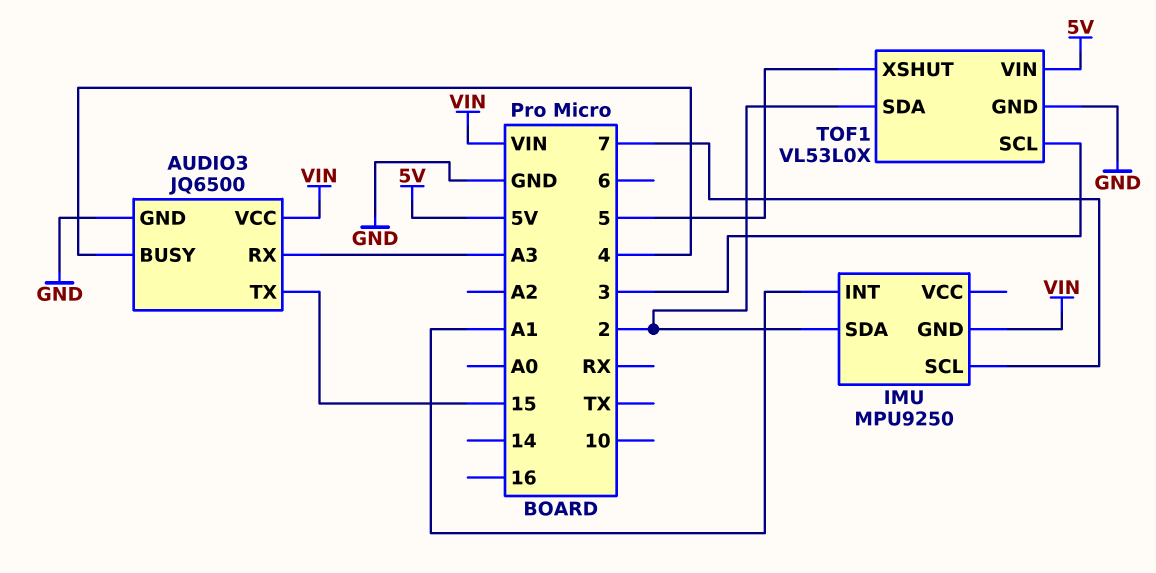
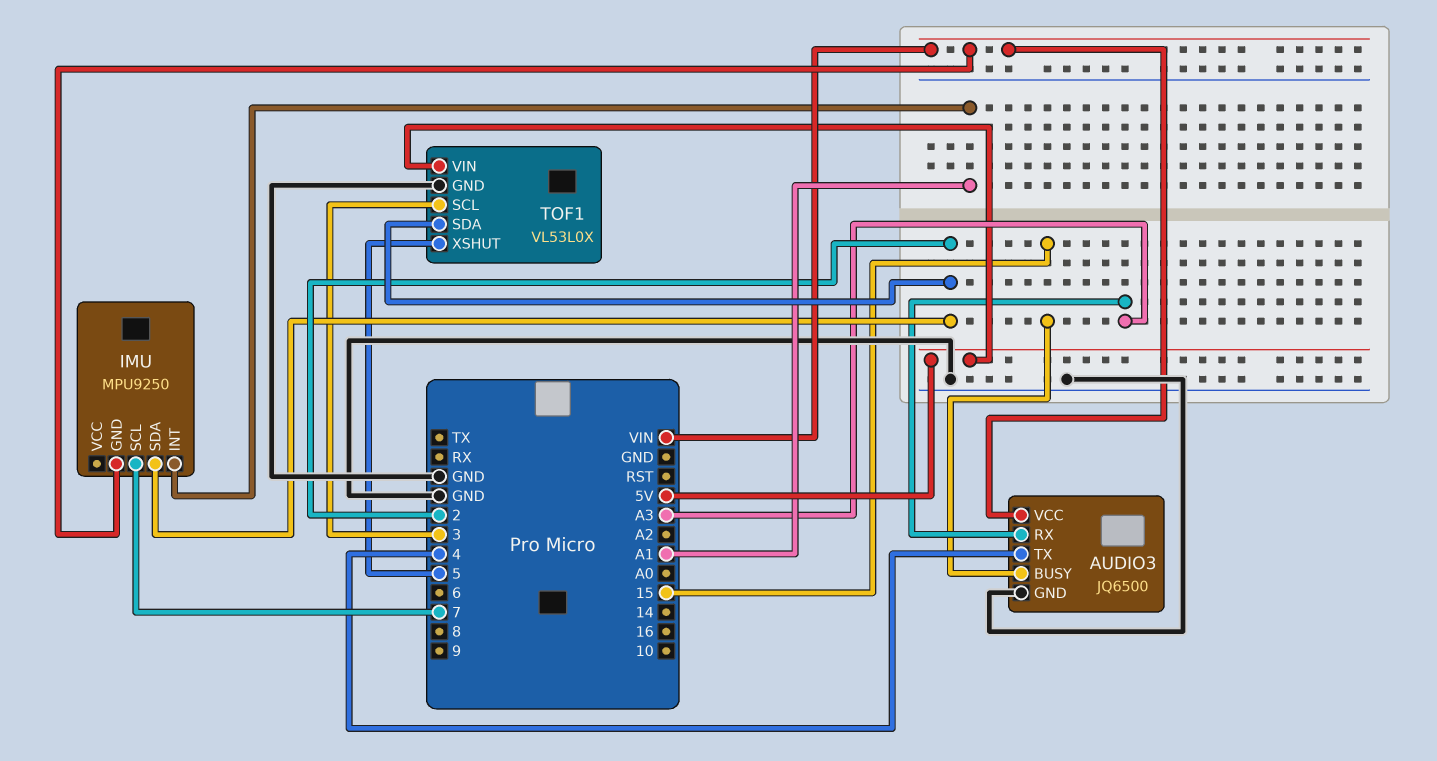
AUDIO3 pin BUSY: 4 -> 15
AUDIO3 pin TX: 15 -> 4

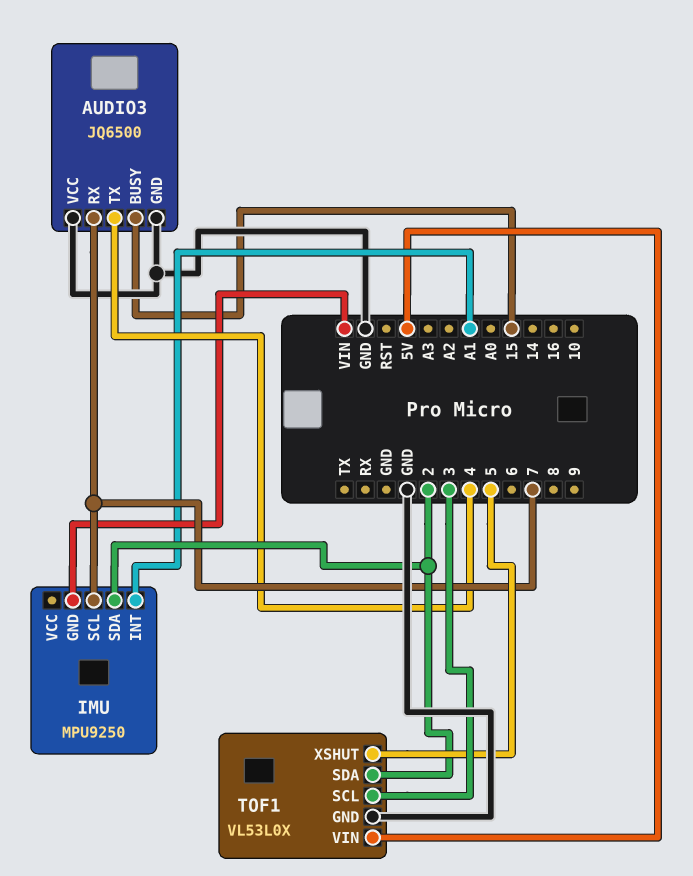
AUDIO3 pin RX: A3 -> 7
AUDIO3 pin VCC: VIN -> GND

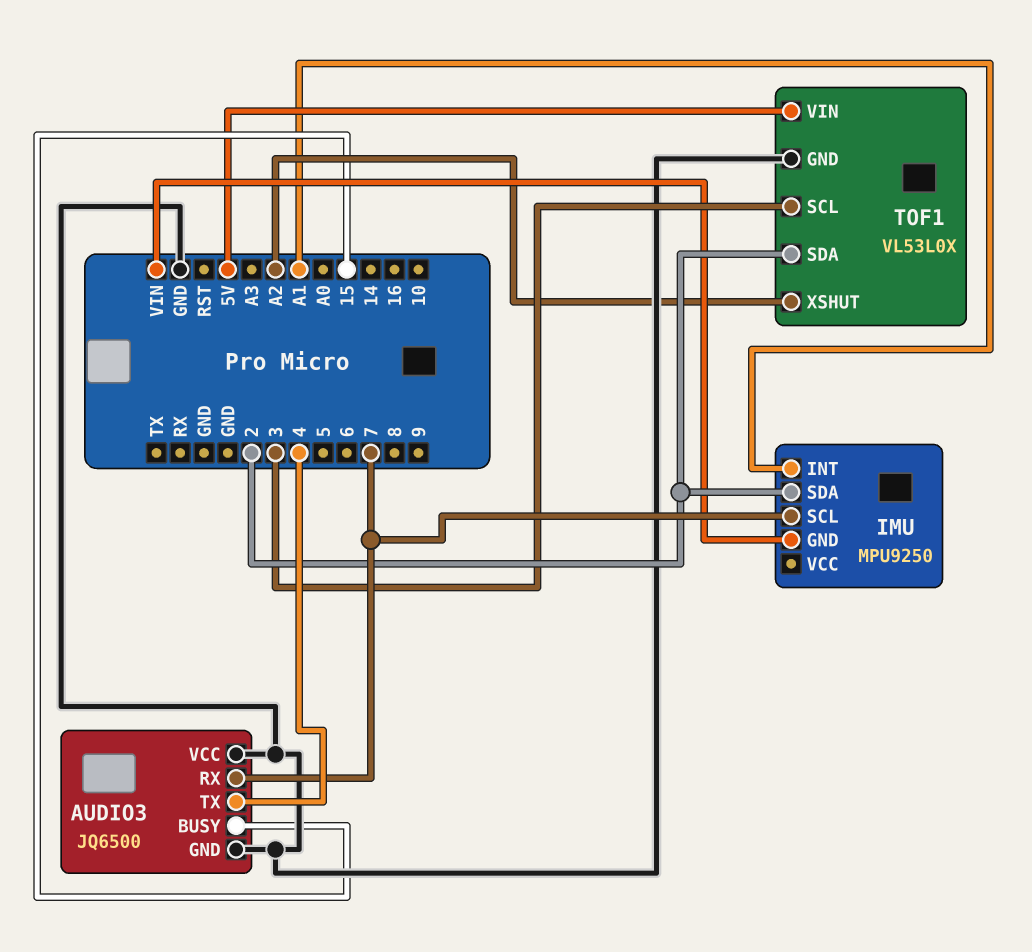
TOF1 pin XSHUT: 5 -> A2

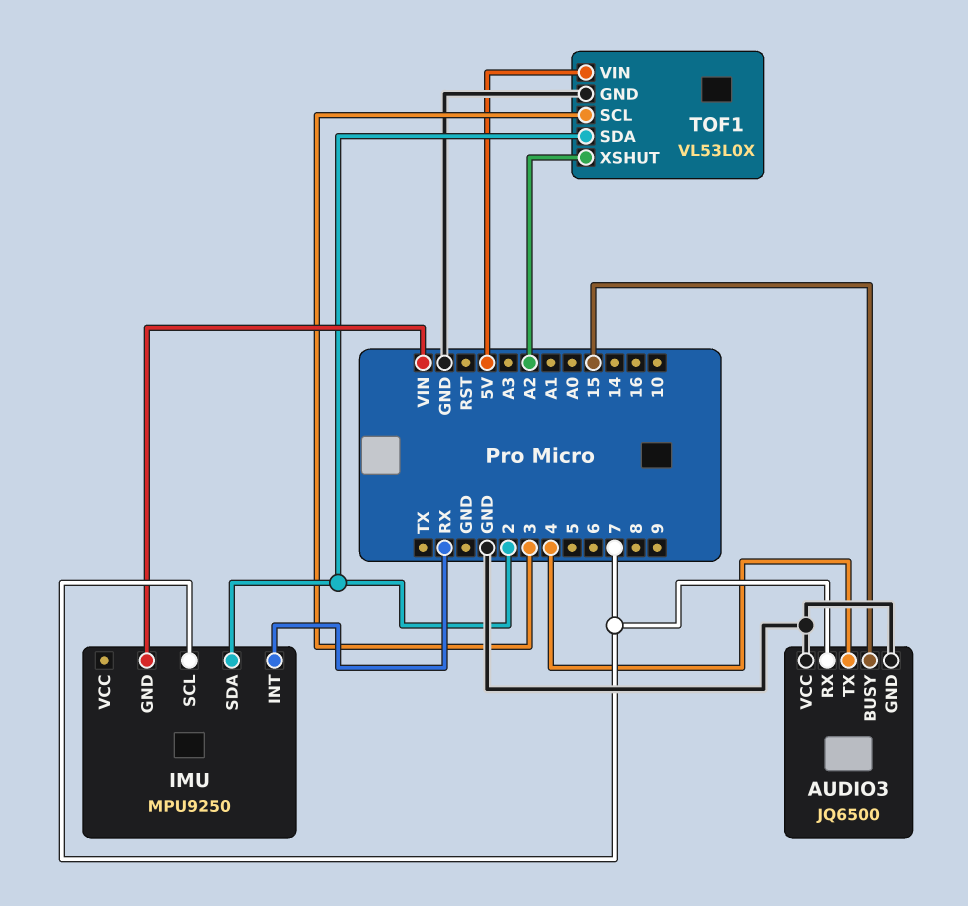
IMU pin INT: A1 -> RX

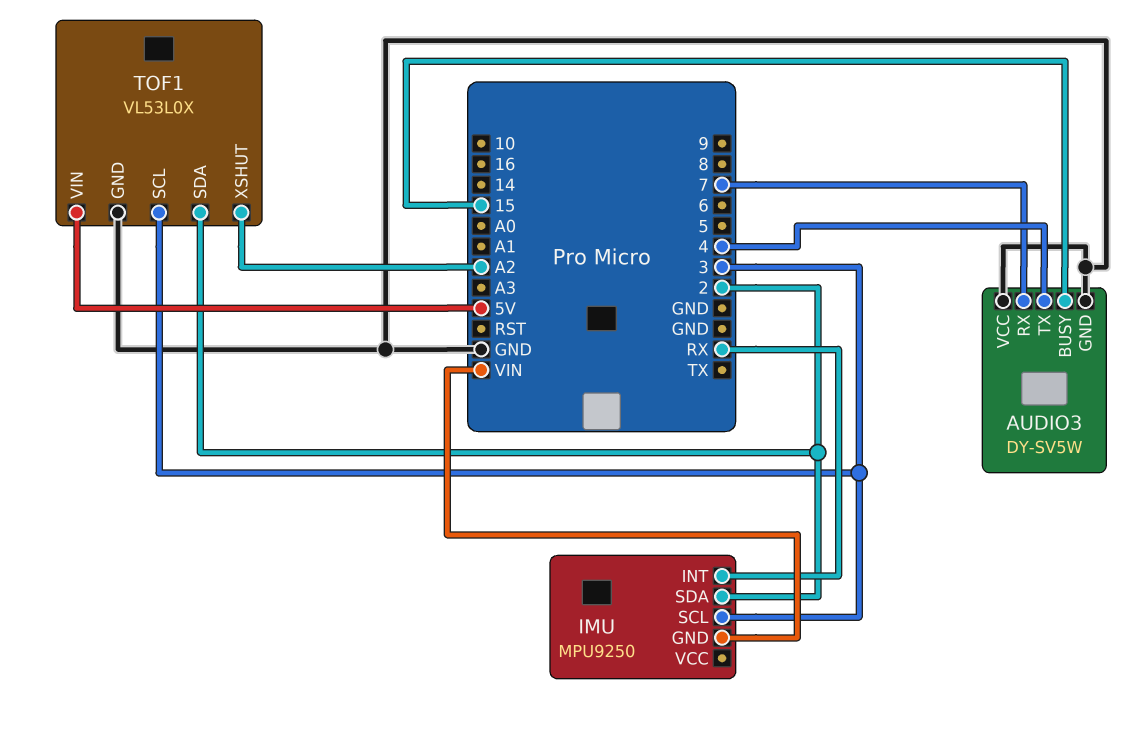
AUDIO3: JQ6500 -> DY-SV5W
IMU pin SCL: 7 -> 3

